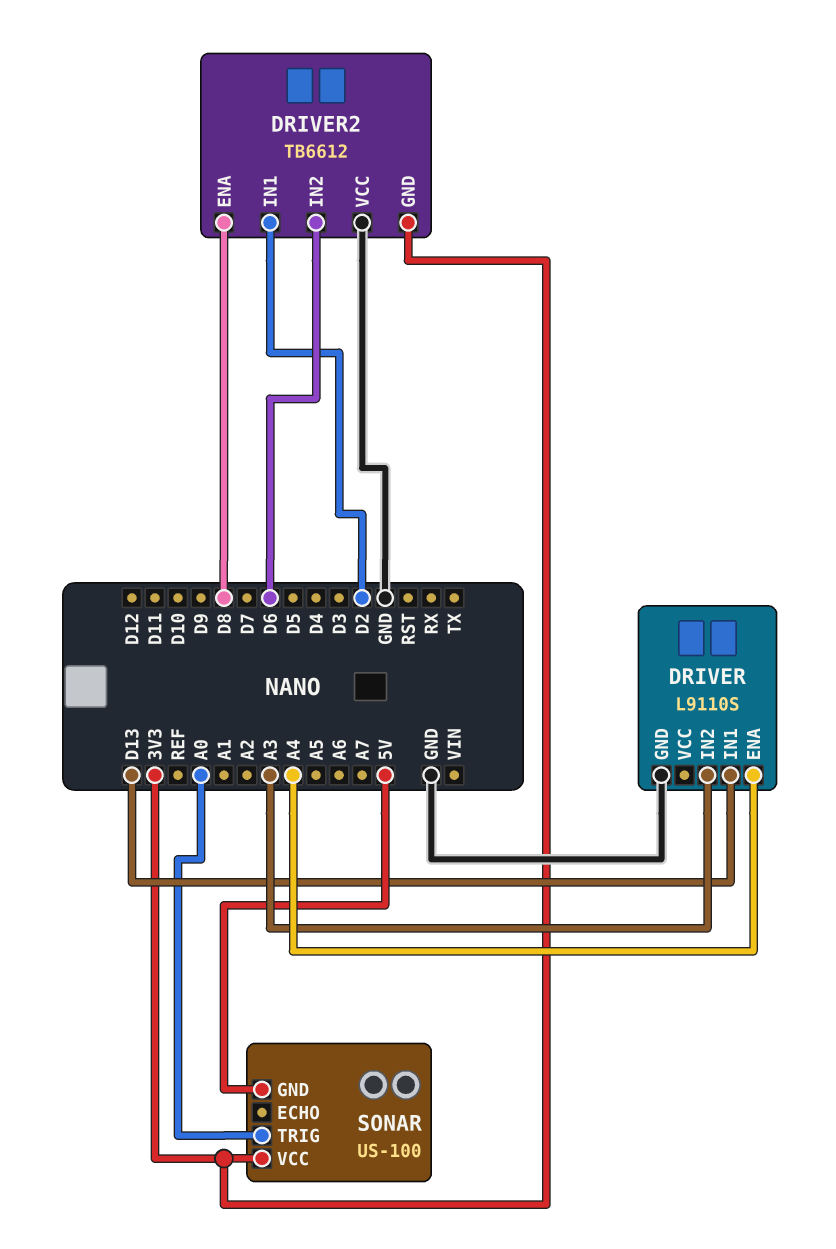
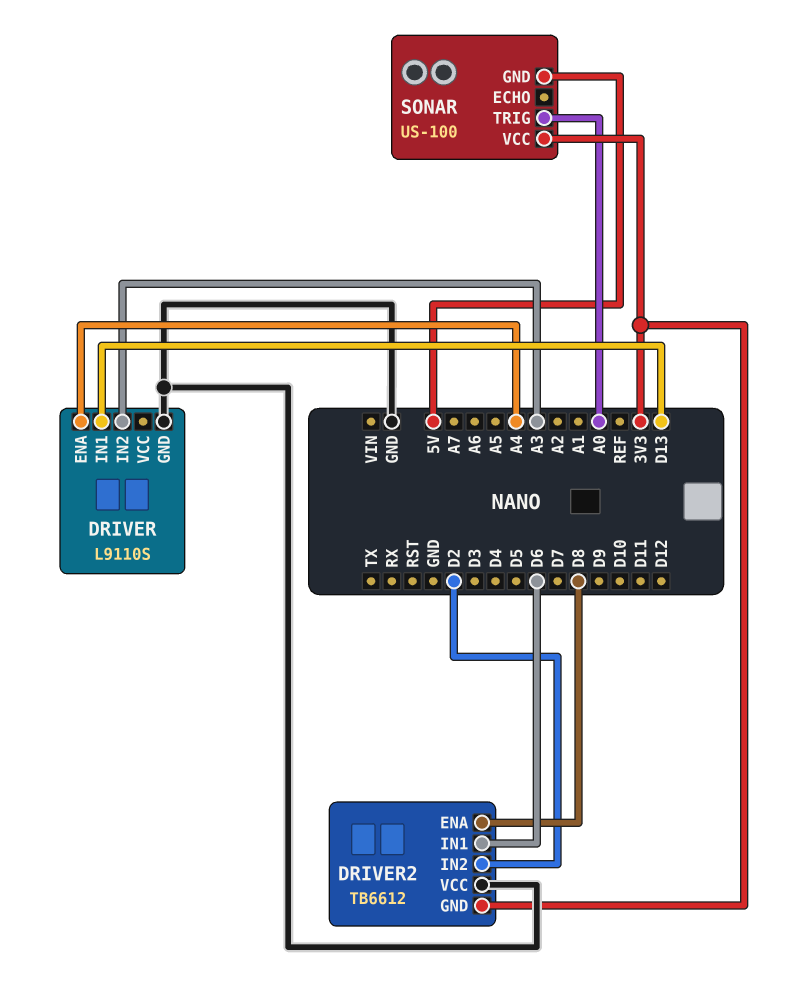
DRIVER2 pin IN1: D2 -> D6
DRIVER2 pin IN2: D6 -> D2

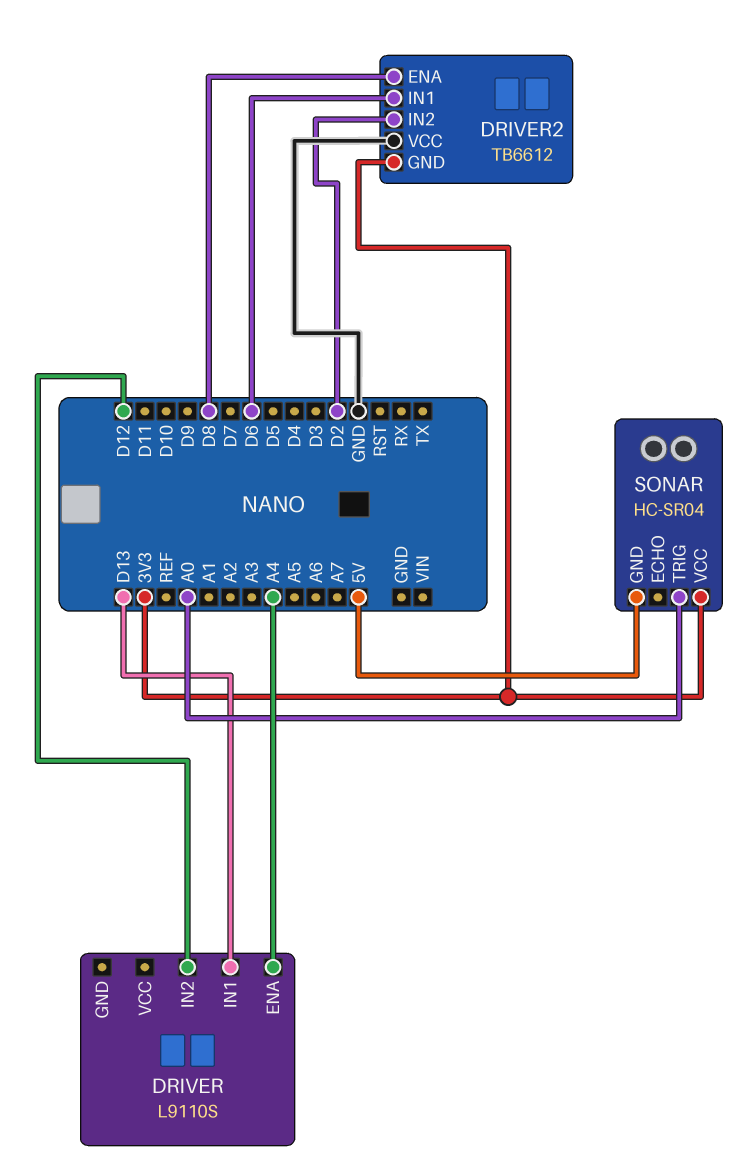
DRIVER pin GND: GND -> none
DRIVER pin IN2: A3 -> D12
SONAR: US-100 -> HC-SR04

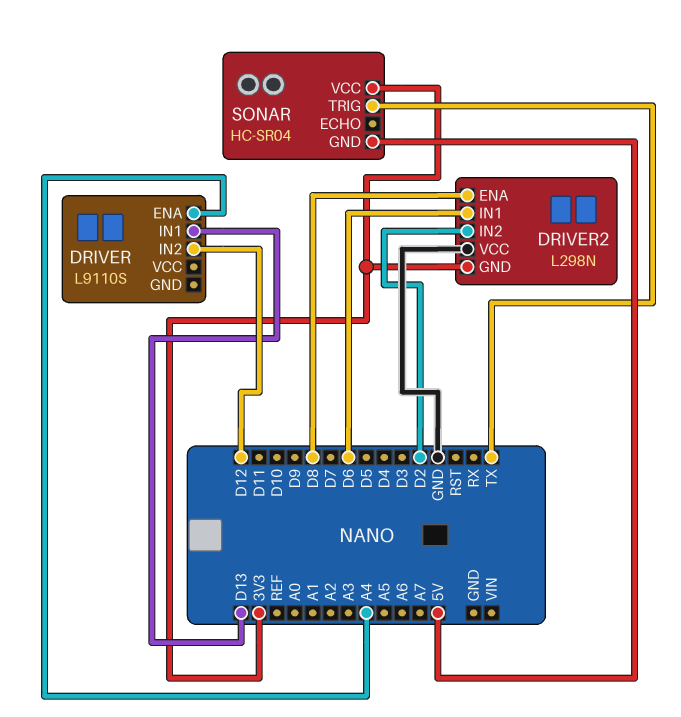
DRIVER2: TB6612 -> L298N
SONAR pin TRIG: A0 -> TX

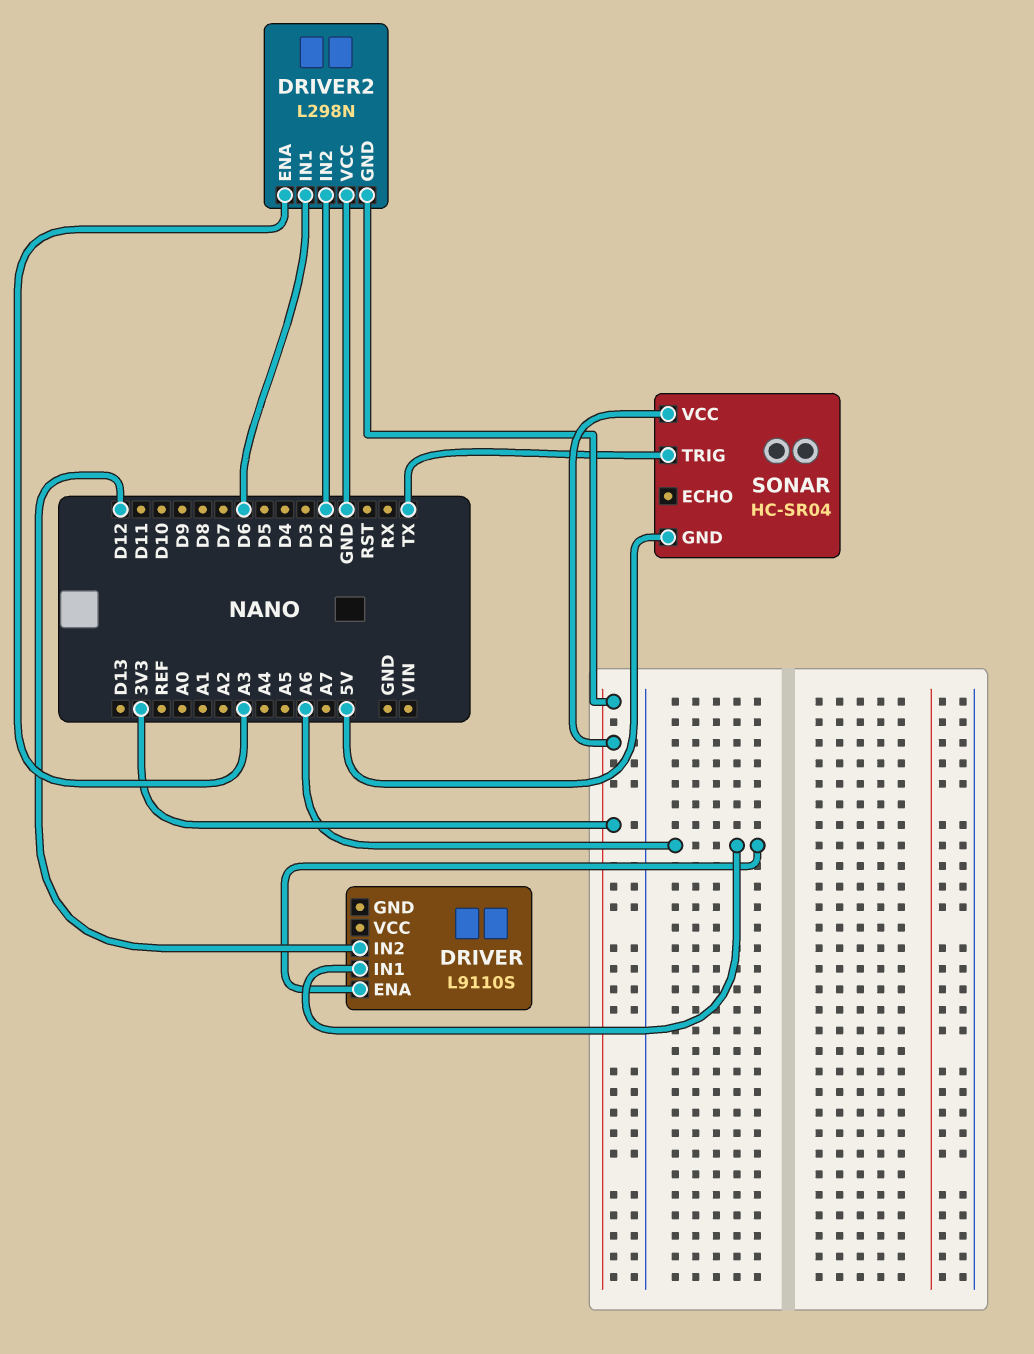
DRIVER pin ENA: A4 -> A6
DRIVER pin IN1: D13 -> A6
DRIVER2 pin ENA: D8 -> A3

